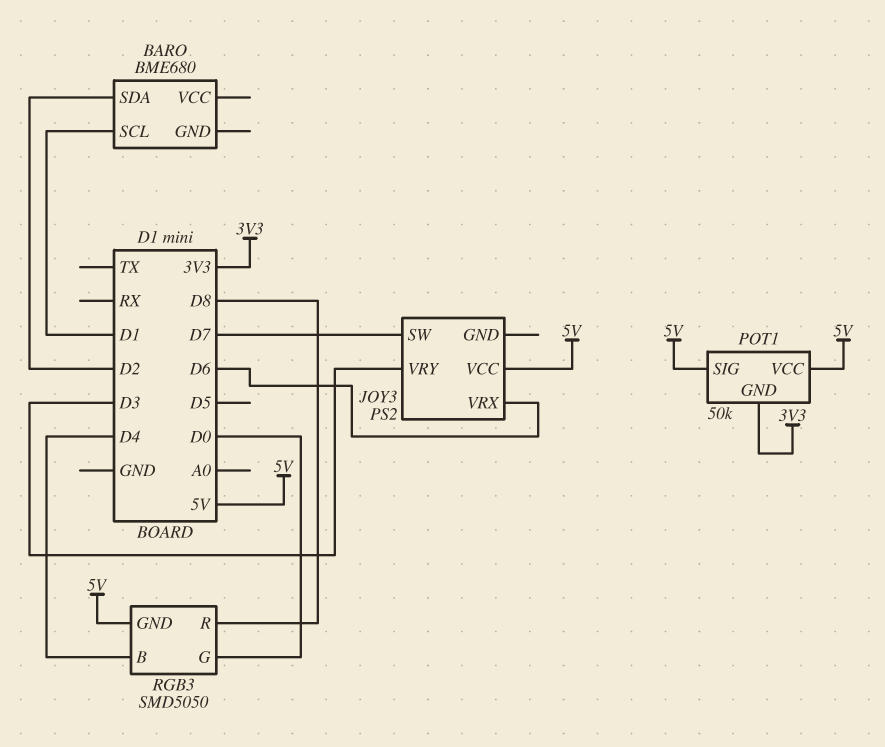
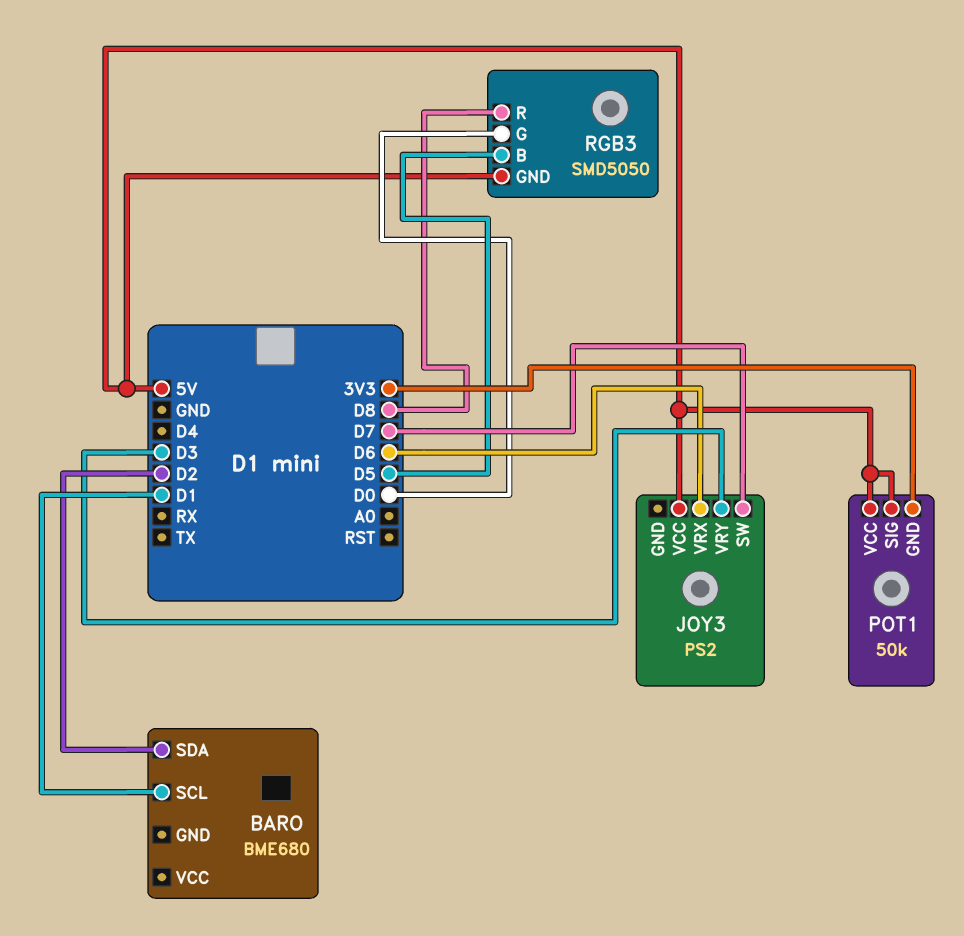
RGB3 pin B: D4 -> D5

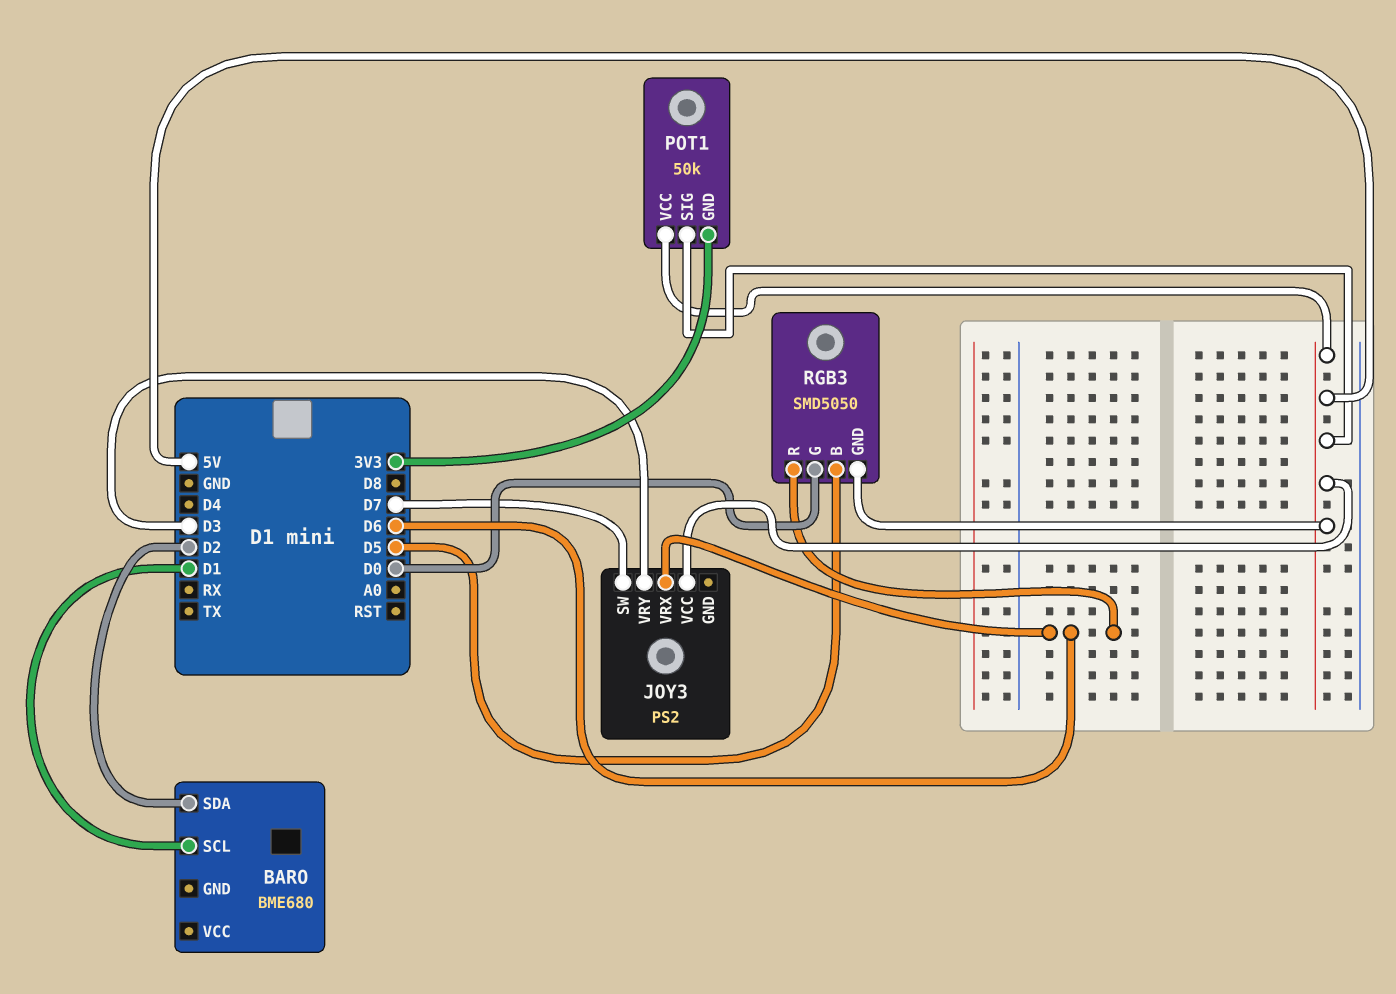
RGB3 pin R: D8 -> D6

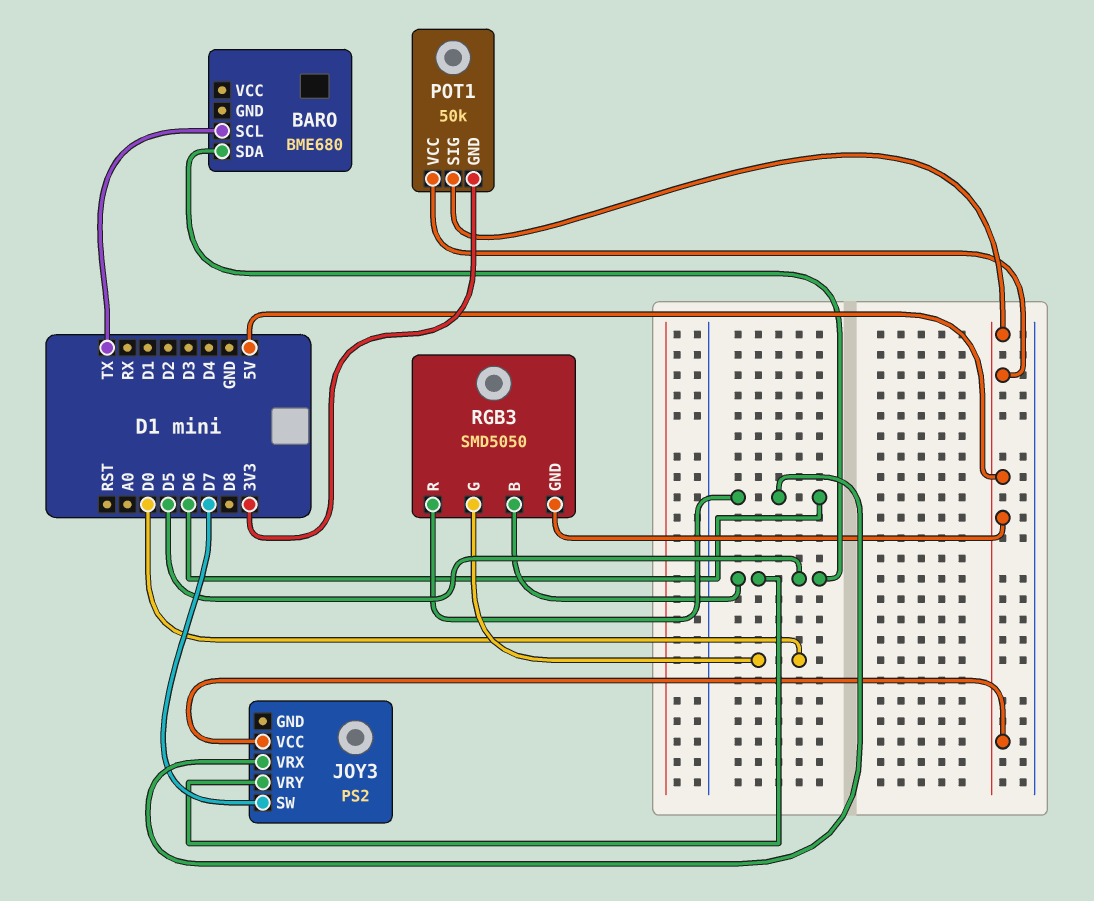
BARO pin SCL: D1 -> TX
BARO pin SDA: D2 -> D5
JOY3 pin VRY: D3 -> D5

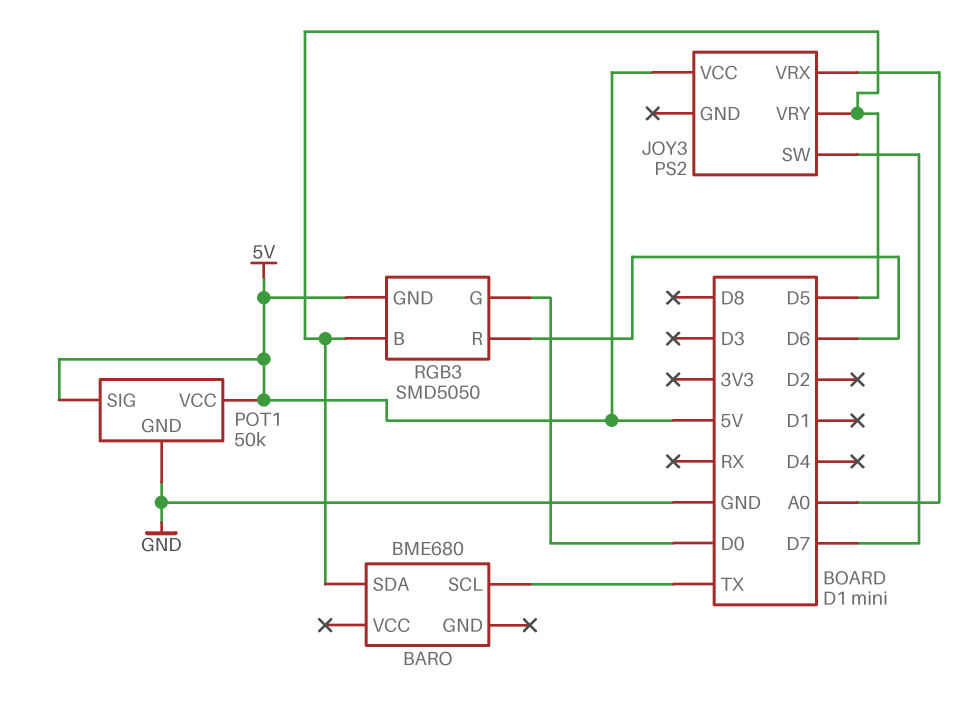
JOY3 pin VRX: D6 -> A0
POT1 pin GND: 3V3 -> GND

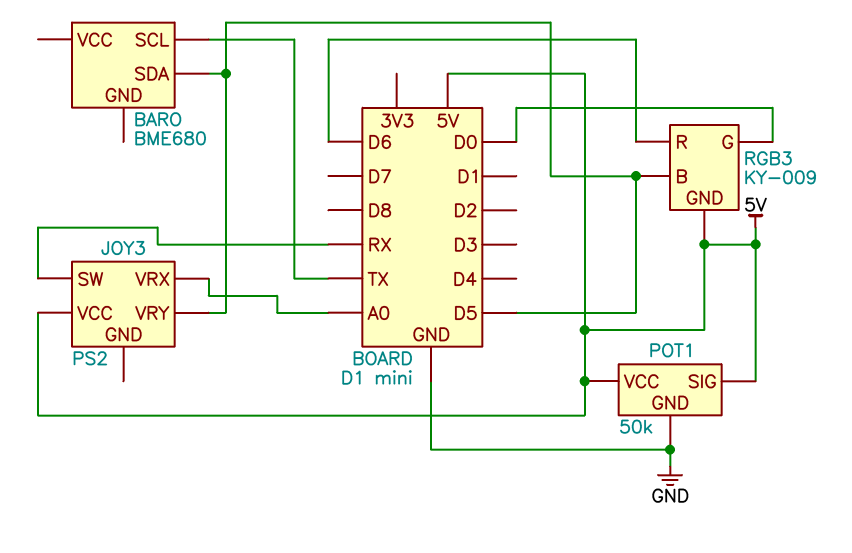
JOY3 pin SW: D7 -> RX
RGB3: SMD5050 -> KY-009

